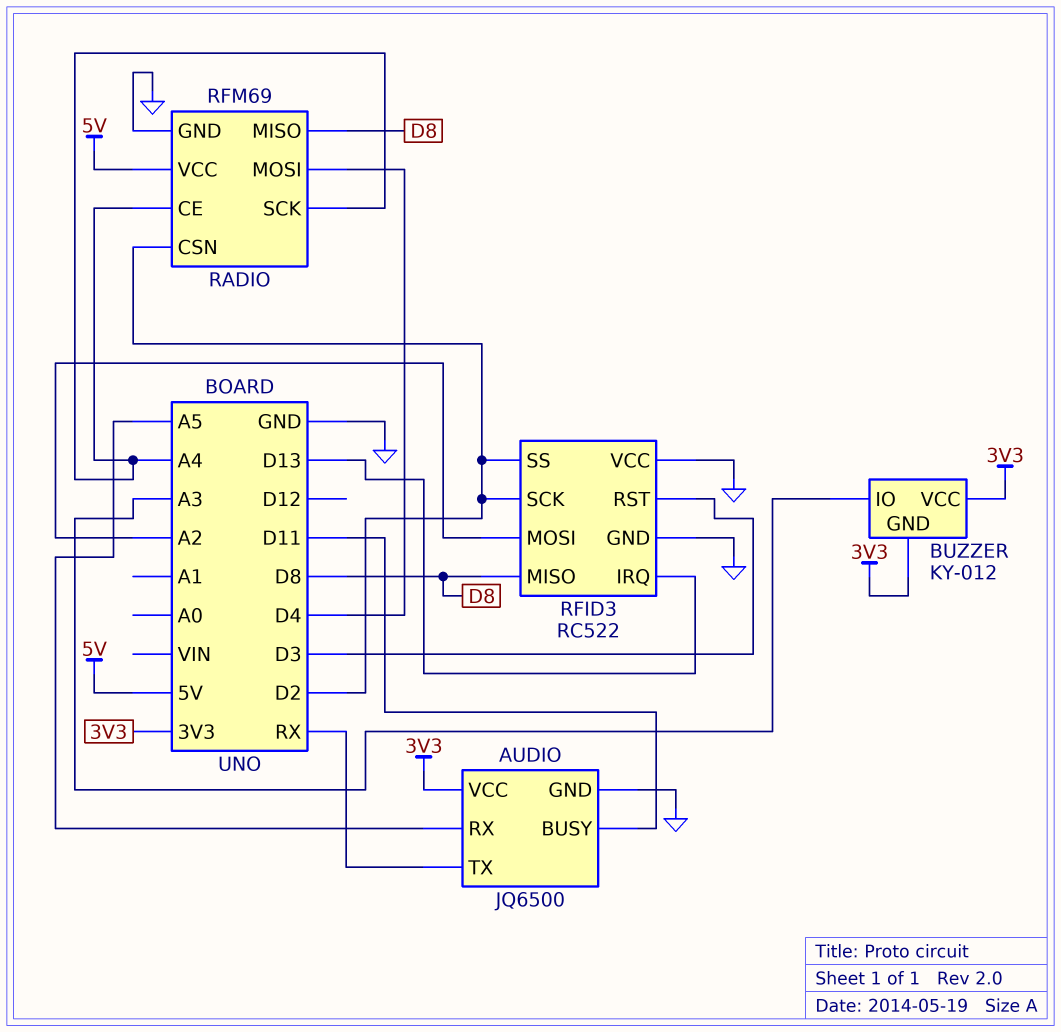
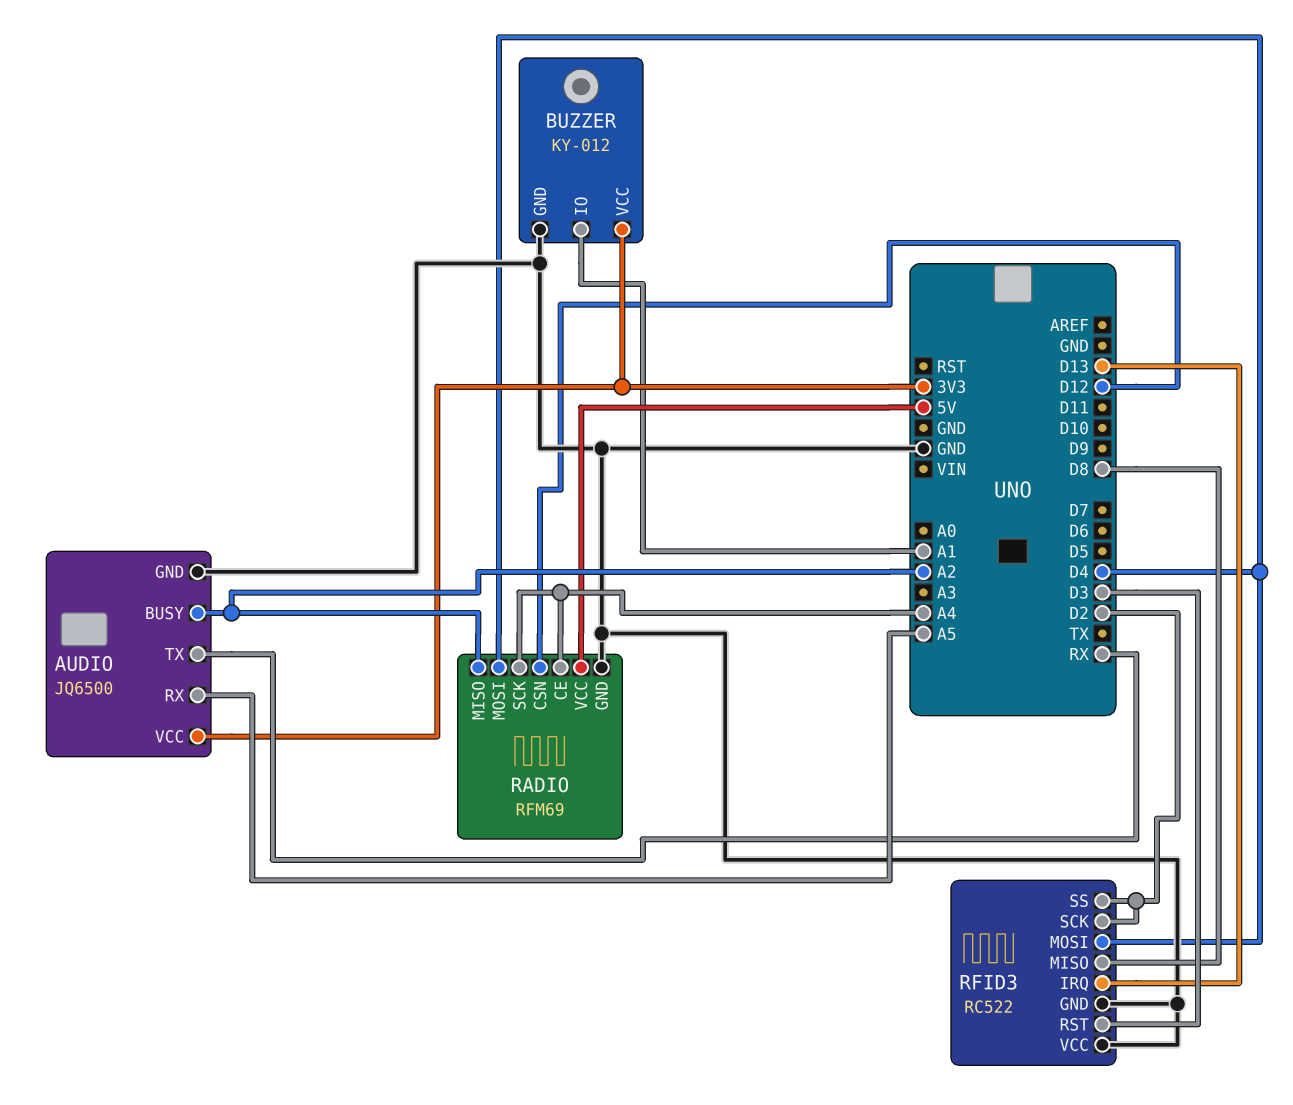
AUDIO pin BUSY: D11 -> A2
BUZZER pin GND: 3V3 -> GND
BUZZER pin IO: A3 -> A1
RADIO pin CSN: D2 -> D12
RADIO pin MISO: D8 -> A2
RFID3 pin MOSI: A2 -> D4

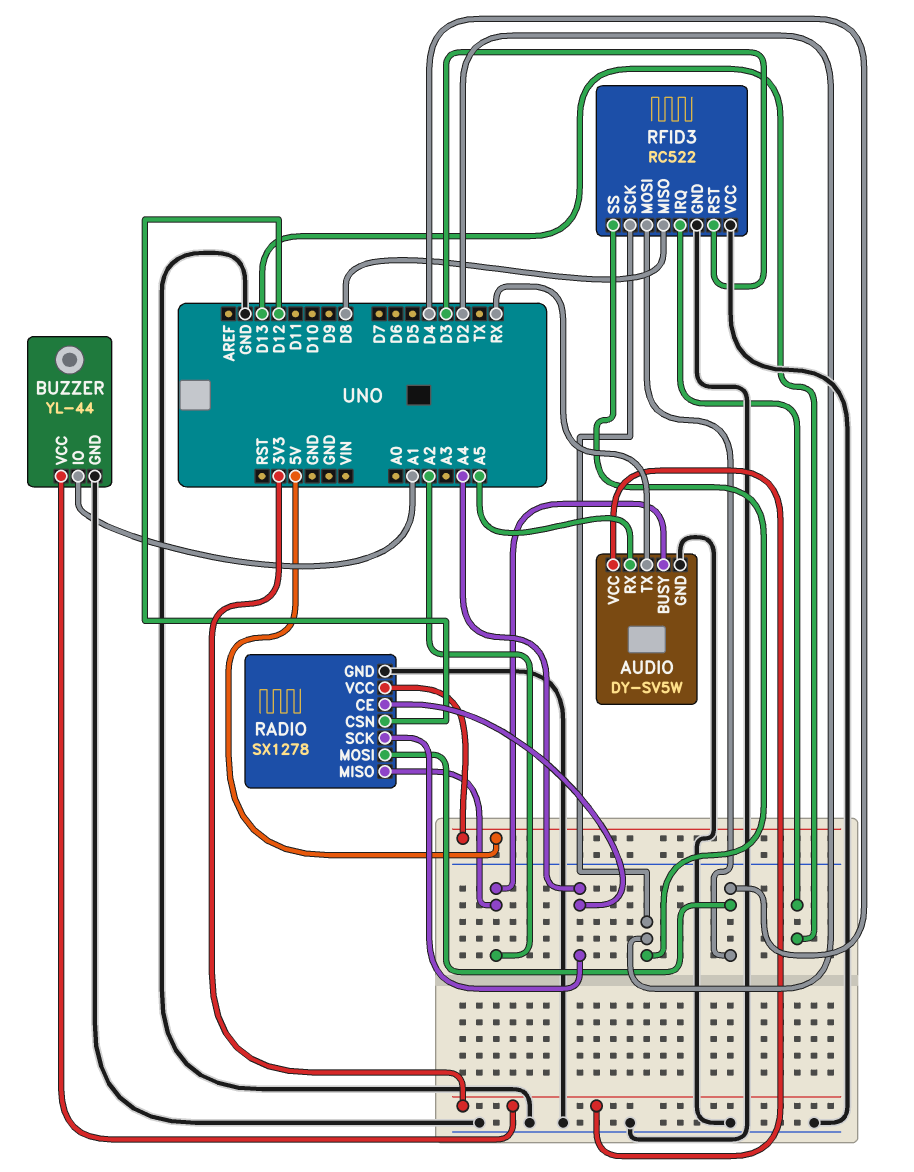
AUDIO: JQ6500 -> DY-SV5W
BUZZER: KY-012 -> YL-44
RADIO: RFM69 -> SX1278

